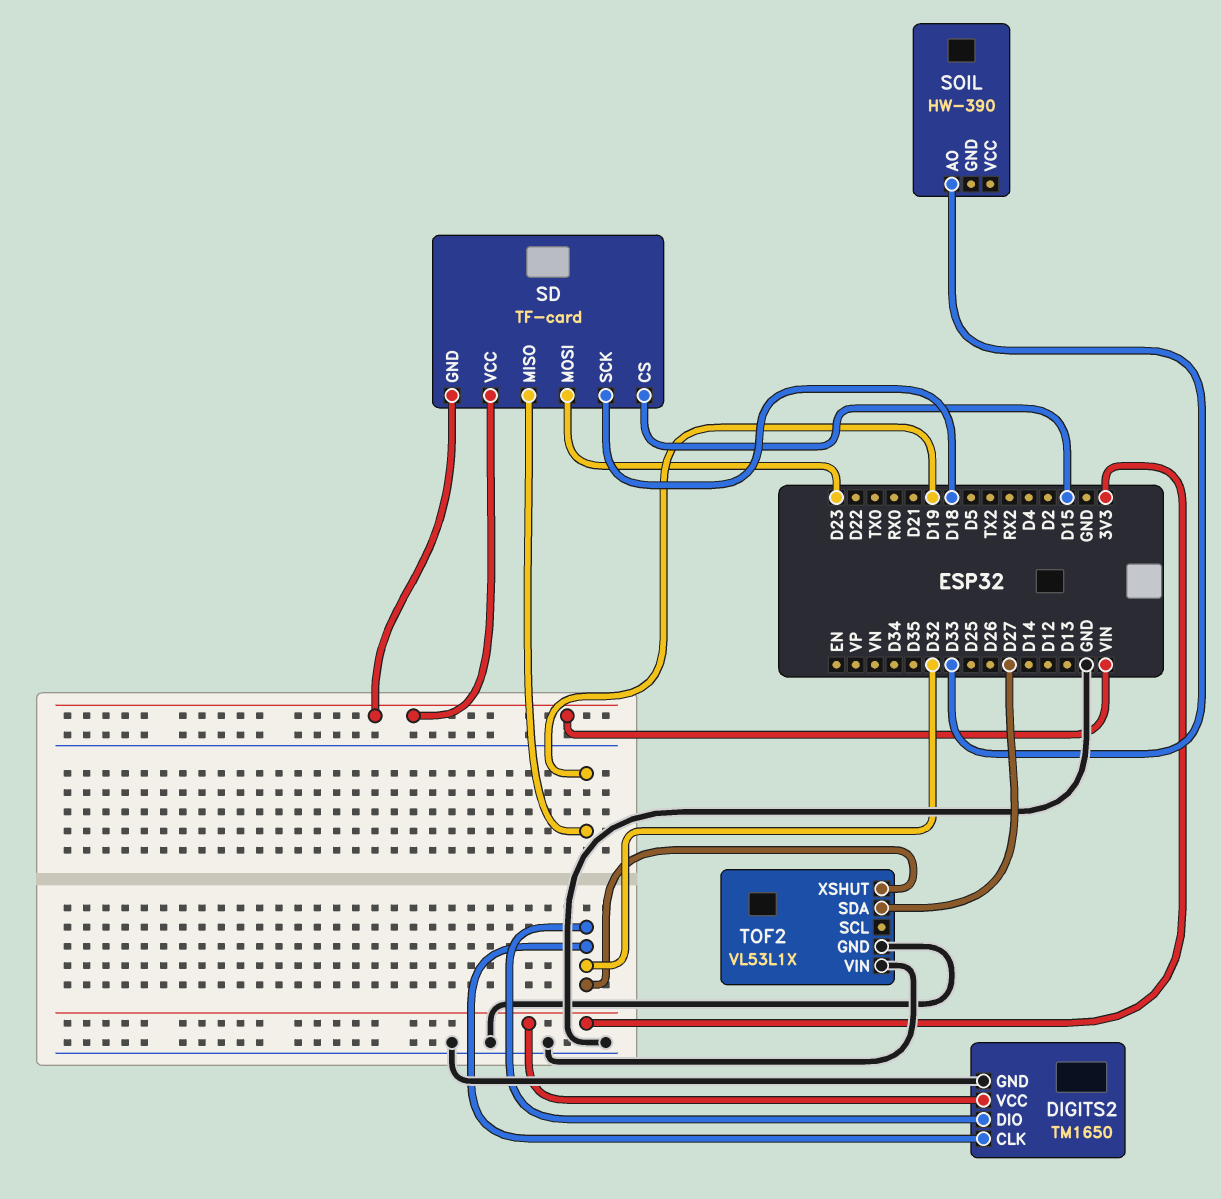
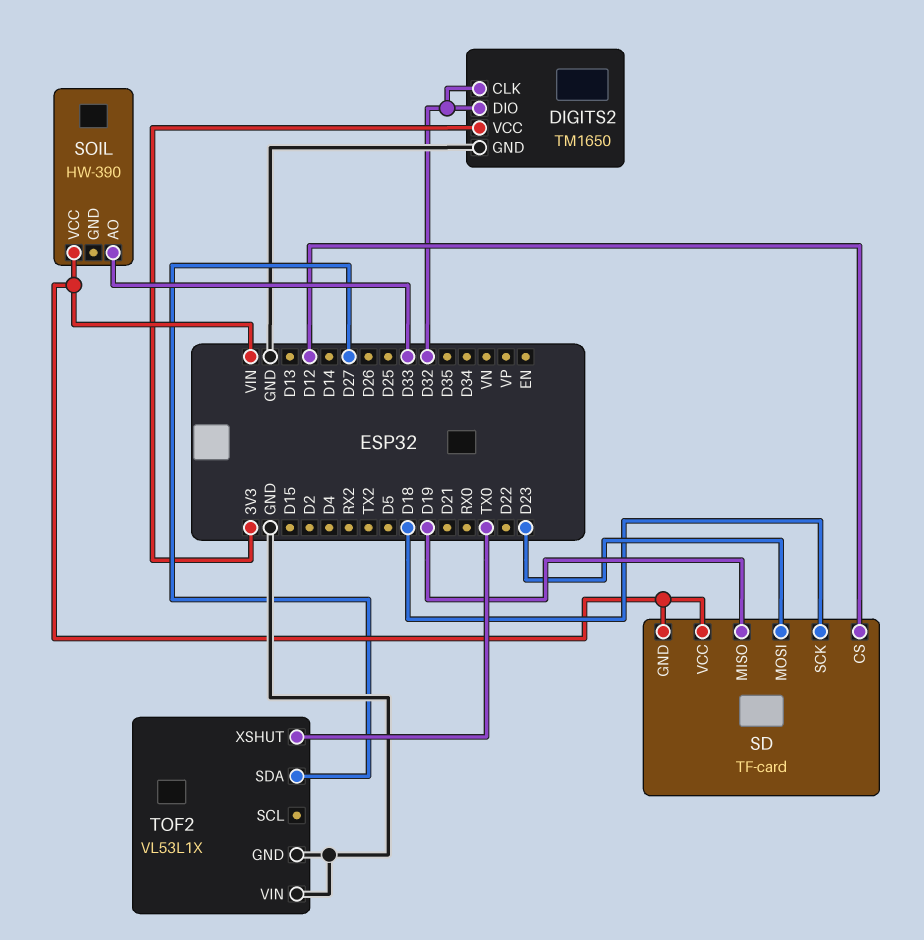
SD pin CS: D15 -> D12
SOIL pin VCC: none -> VIN
TOF2 pin XSHUT: D32 -> TX0

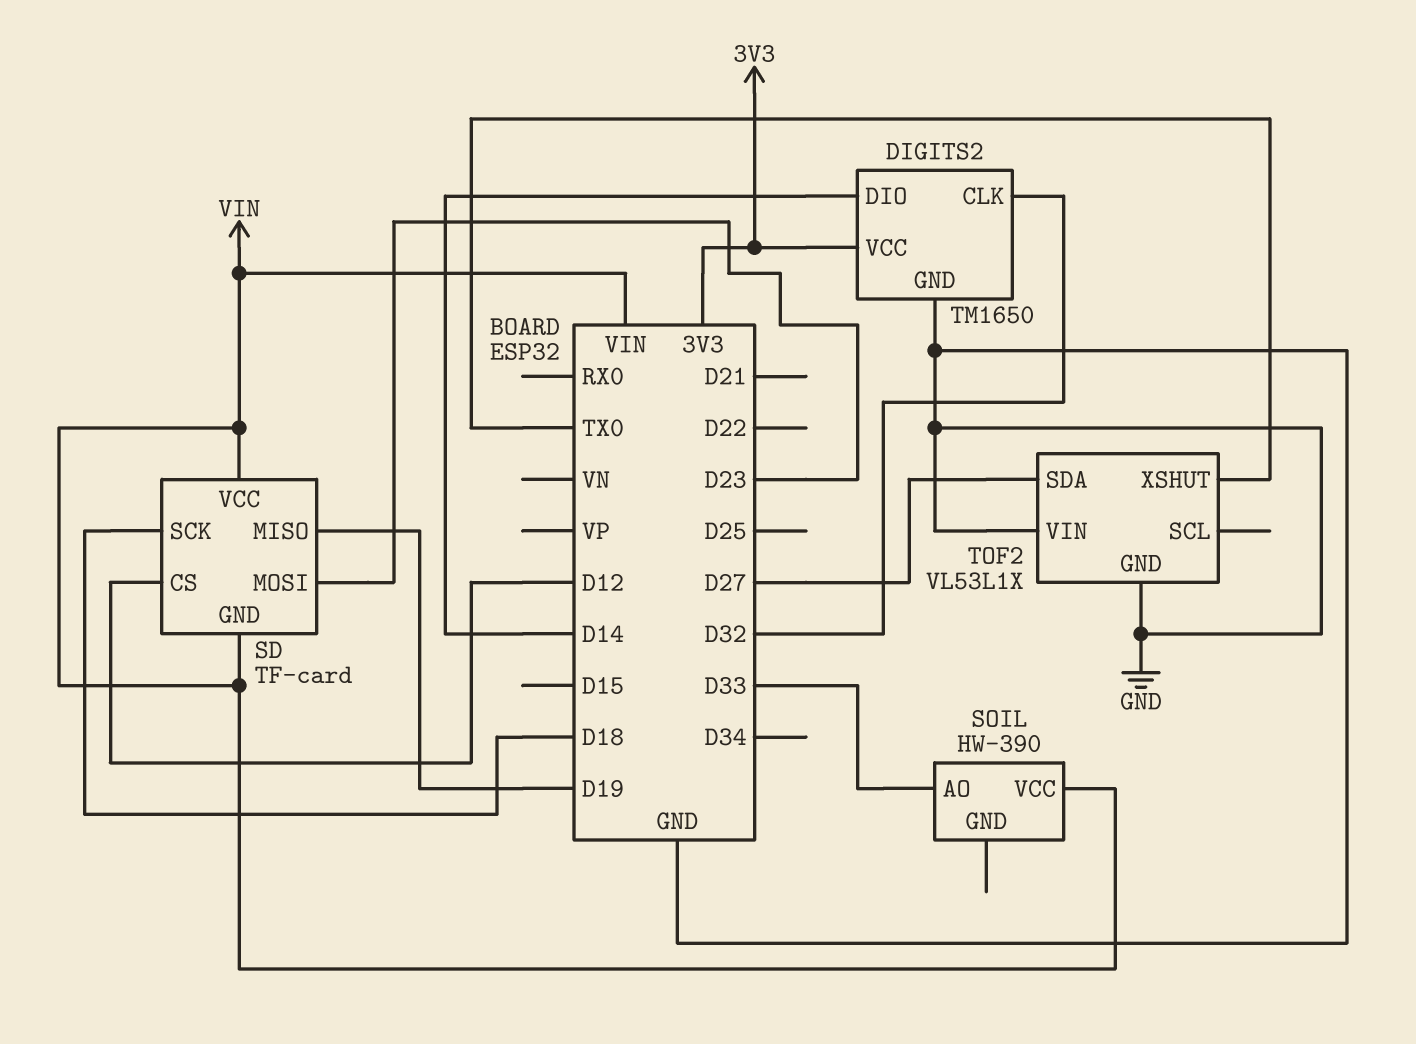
DIGITS2 pin DIO: D32 -> D14

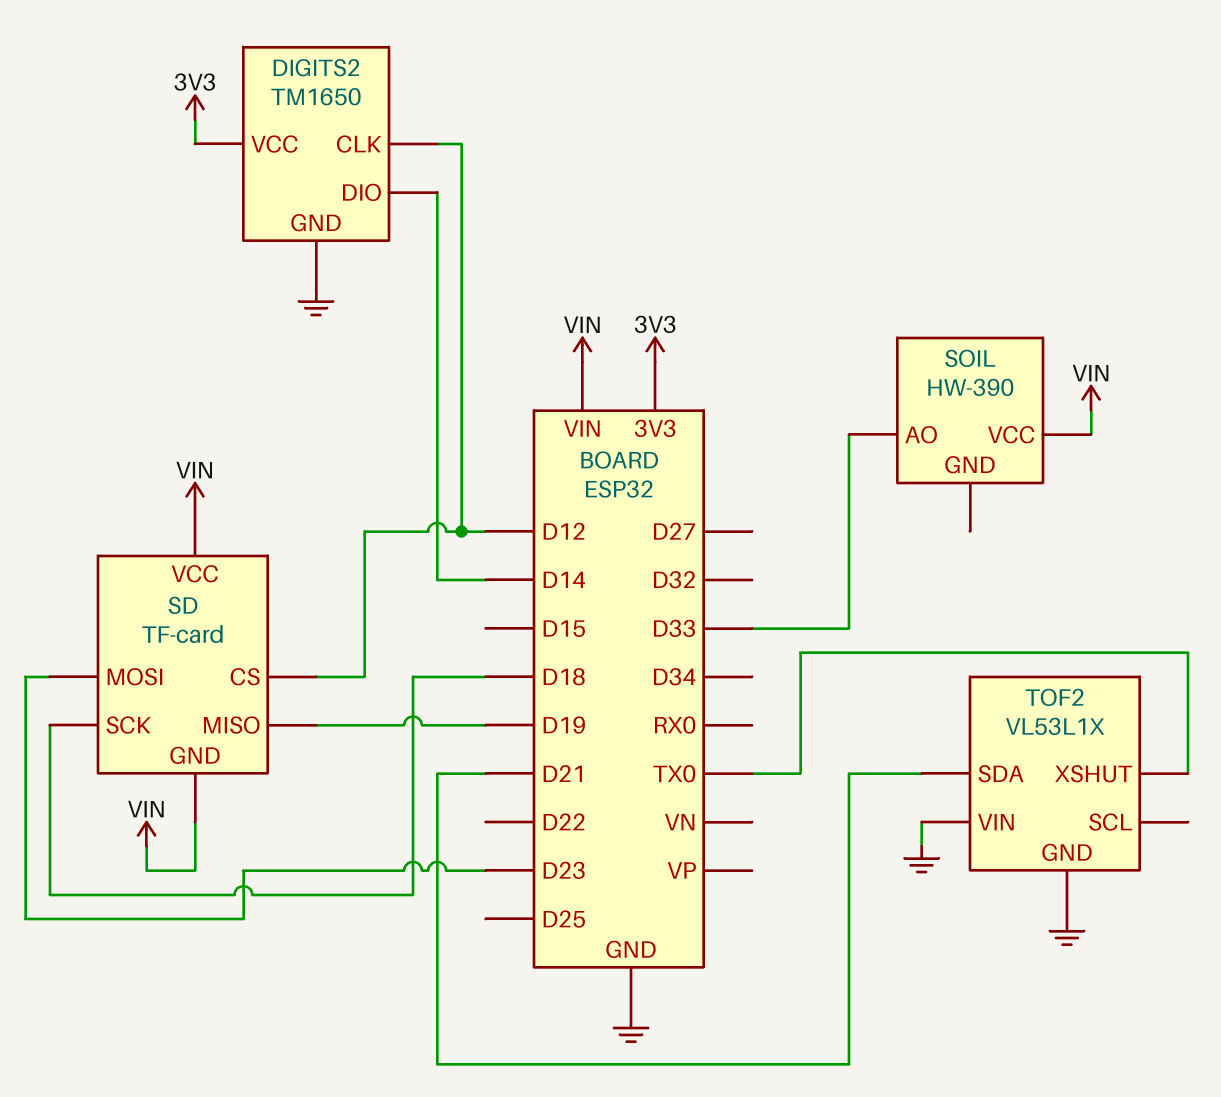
DIGITS2 pin CLK: D32 -> D12
TOF2 pin SDA: D27 -> D21

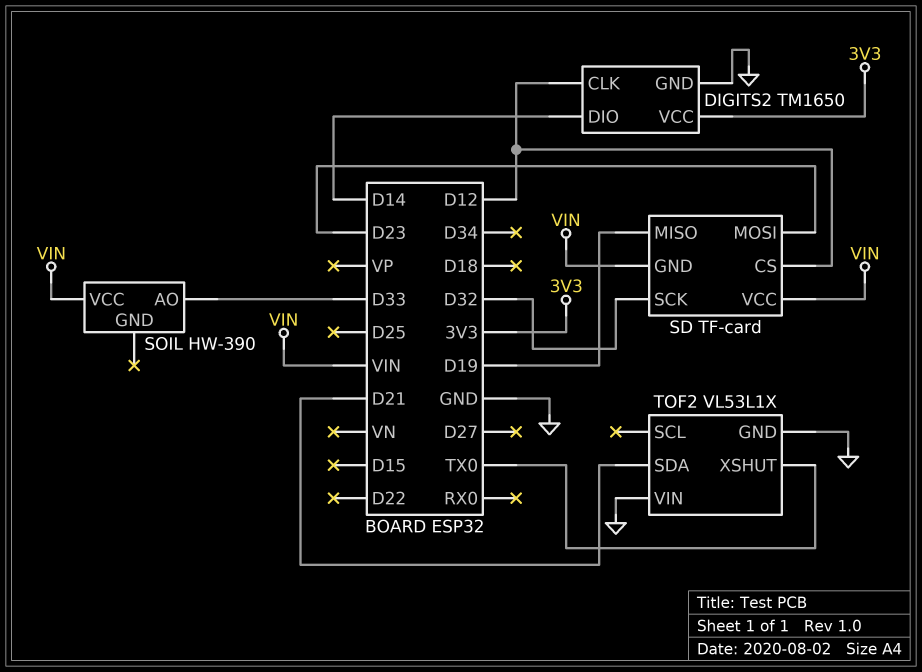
SD pin SCK: D18 -> D32

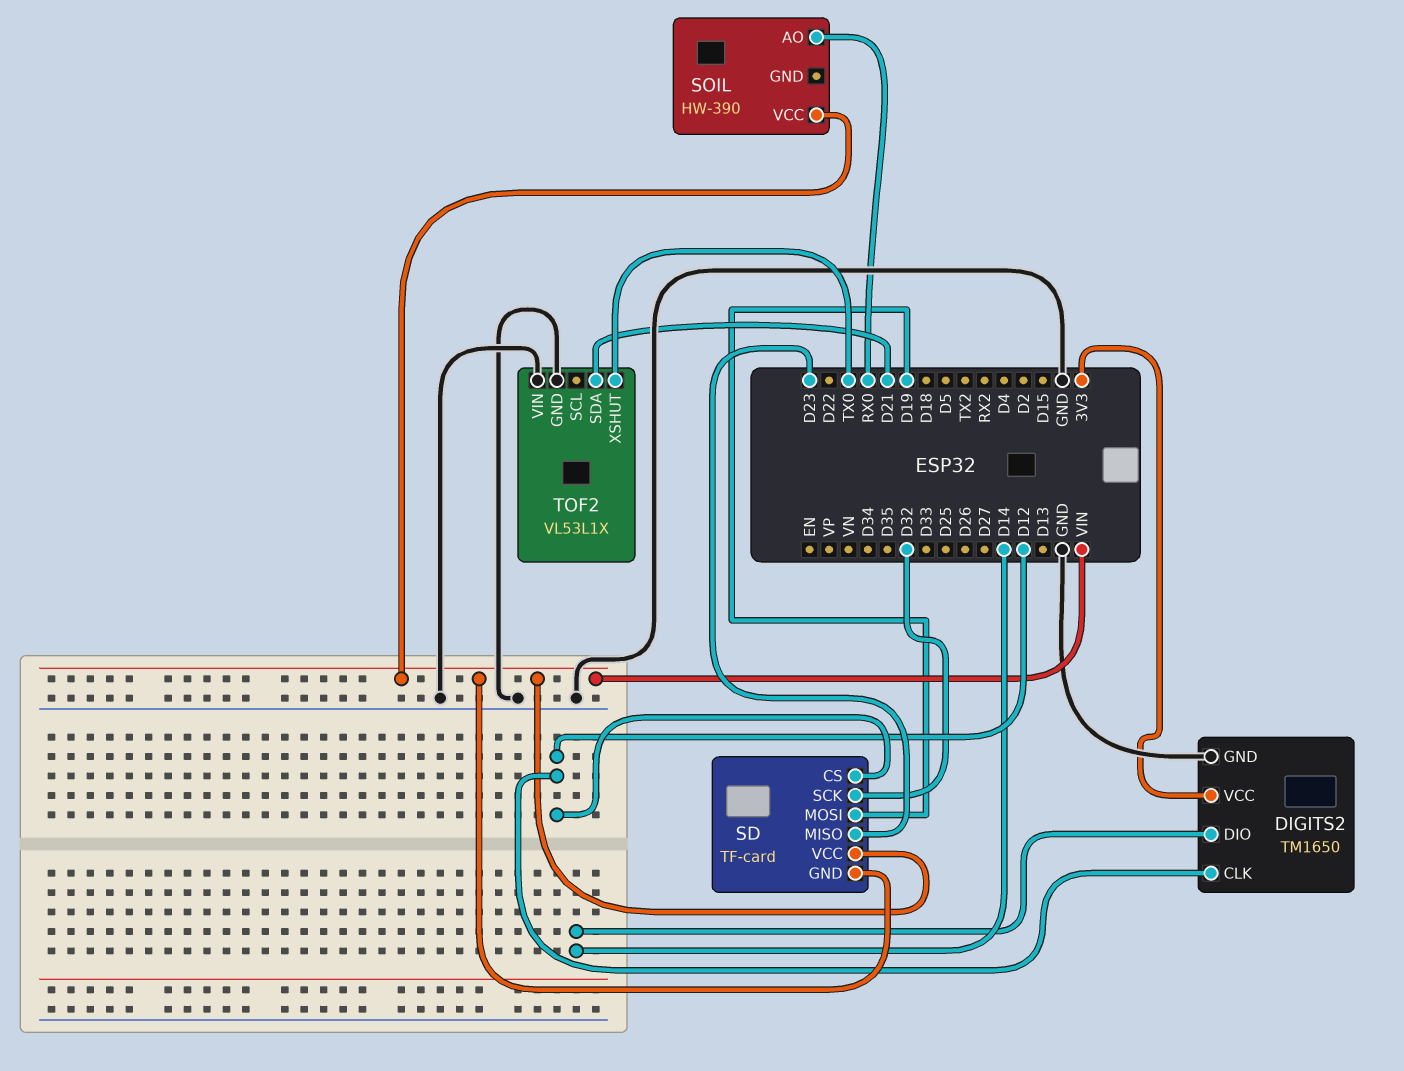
SD pin MISO: D19 -> D23
SD pin MOSI: D23 -> D19
SOIL pin AO: D33 -> RX0

